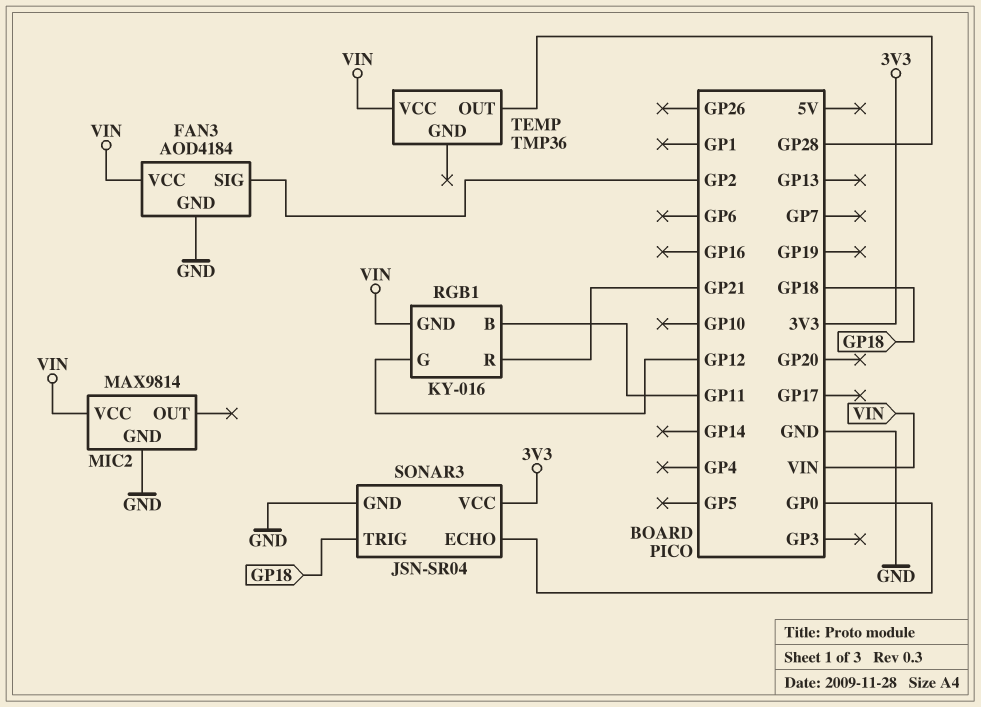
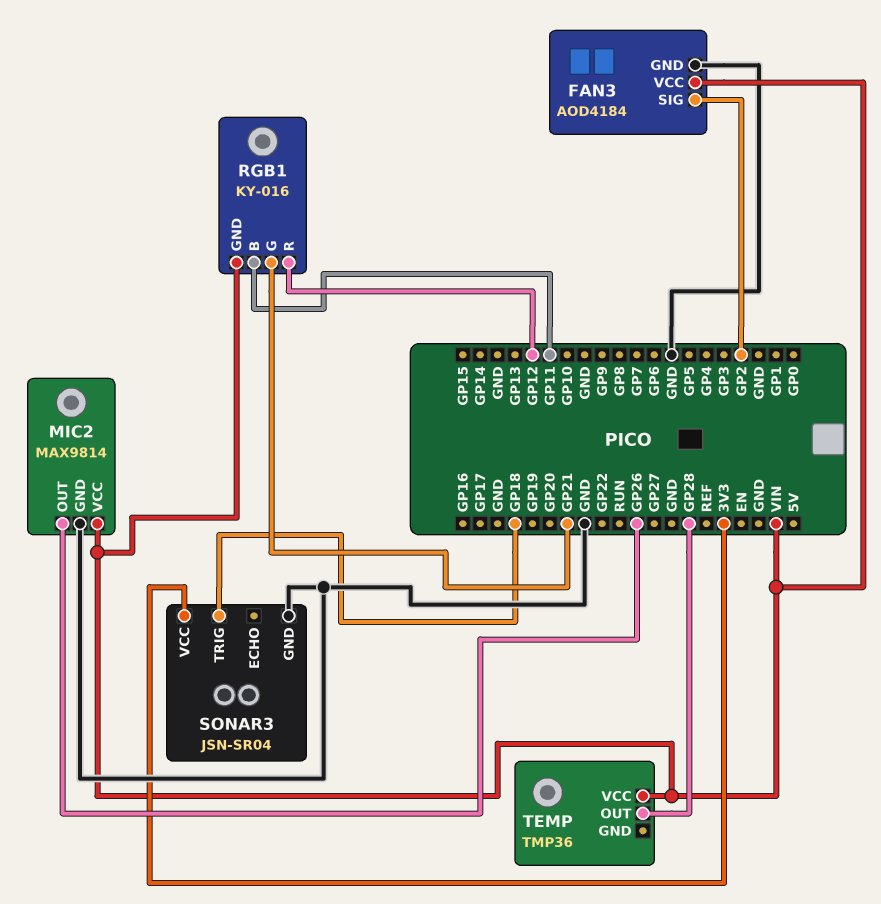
MIC2 pin OUT: none -> GP26
RGB1 pin G: GP12 -> GP21
RGB1 pin R: GP21 -> GP12
SONAR3 pin ECHO: GP0 -> none

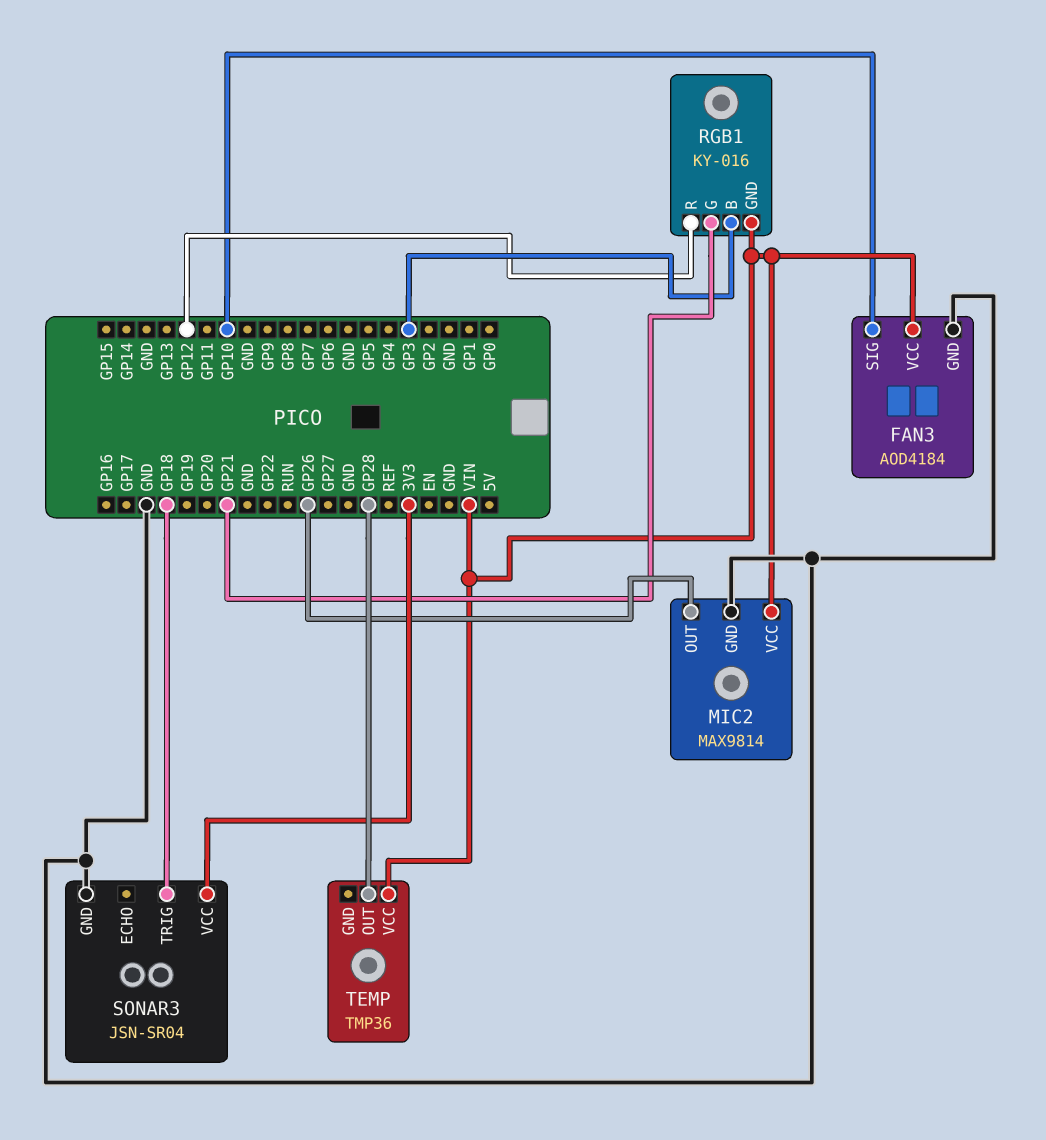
FAN3 pin SIG: GP2 -> GP10
RGB1 pin B: GP11 -> GP3

